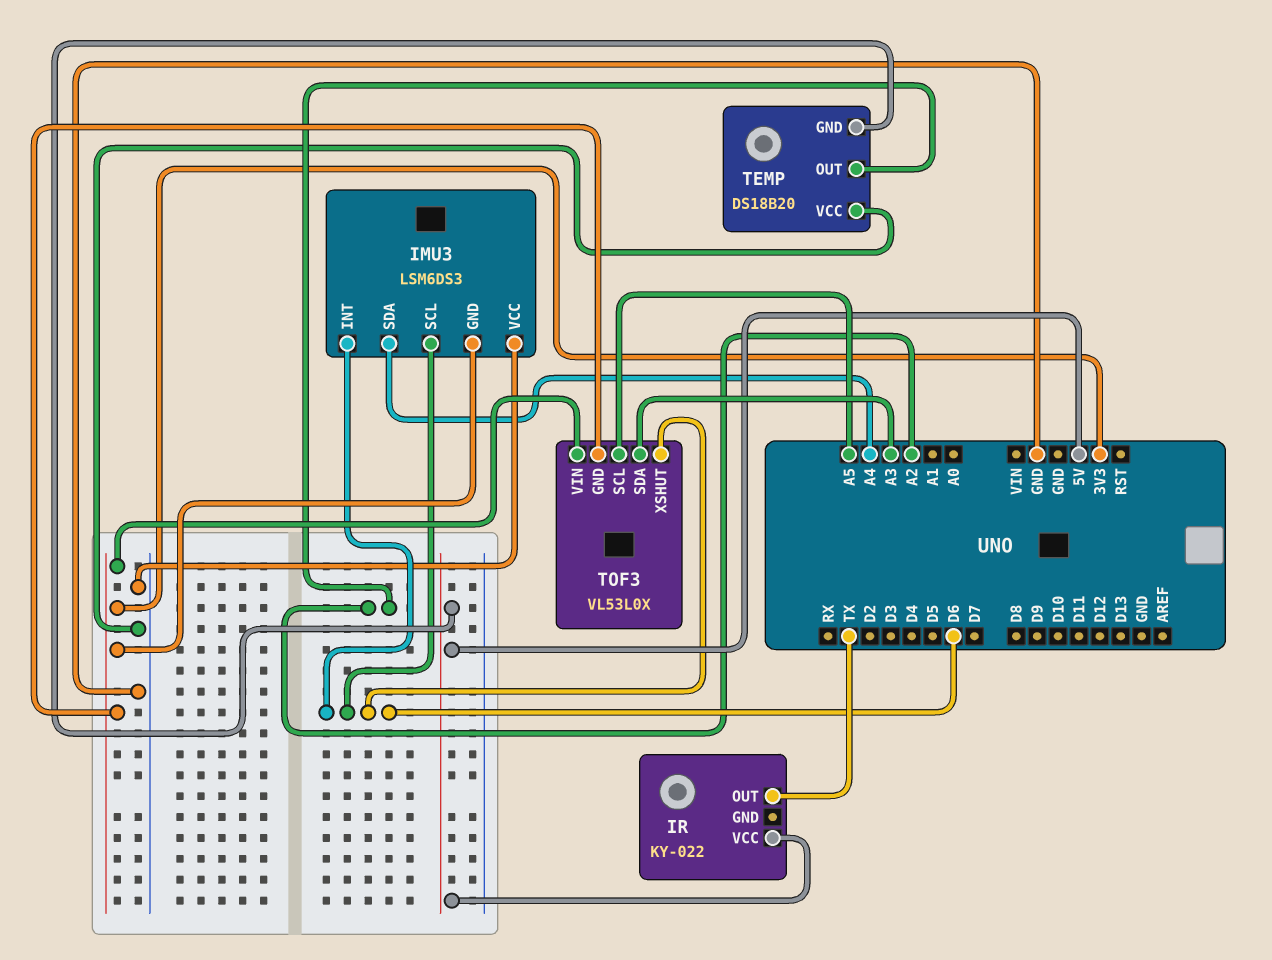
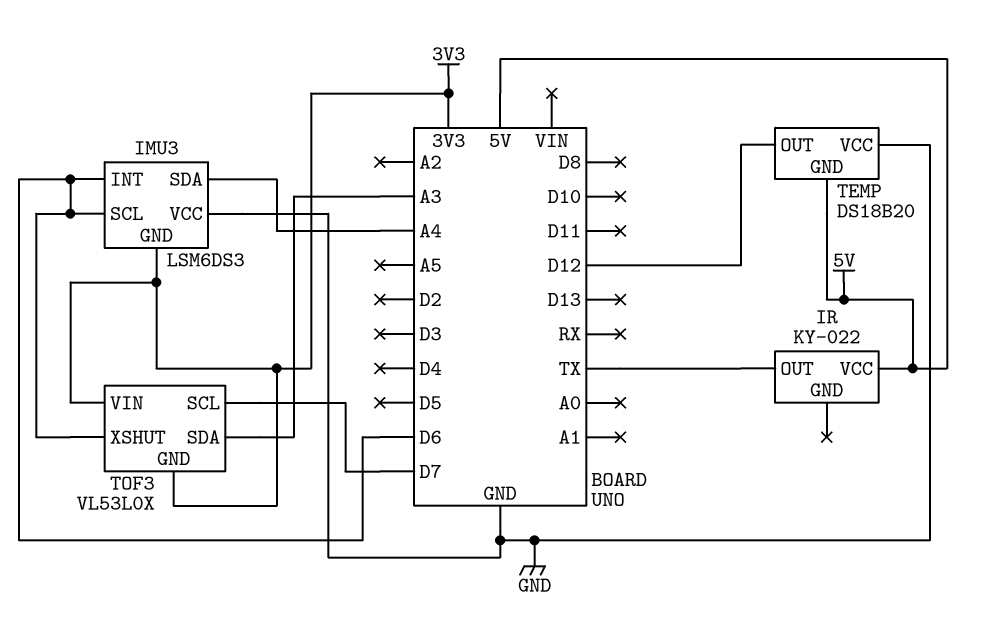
TEMP pin OUT: A2 -> D12
TOF3 pin SCL: A5 -> D7

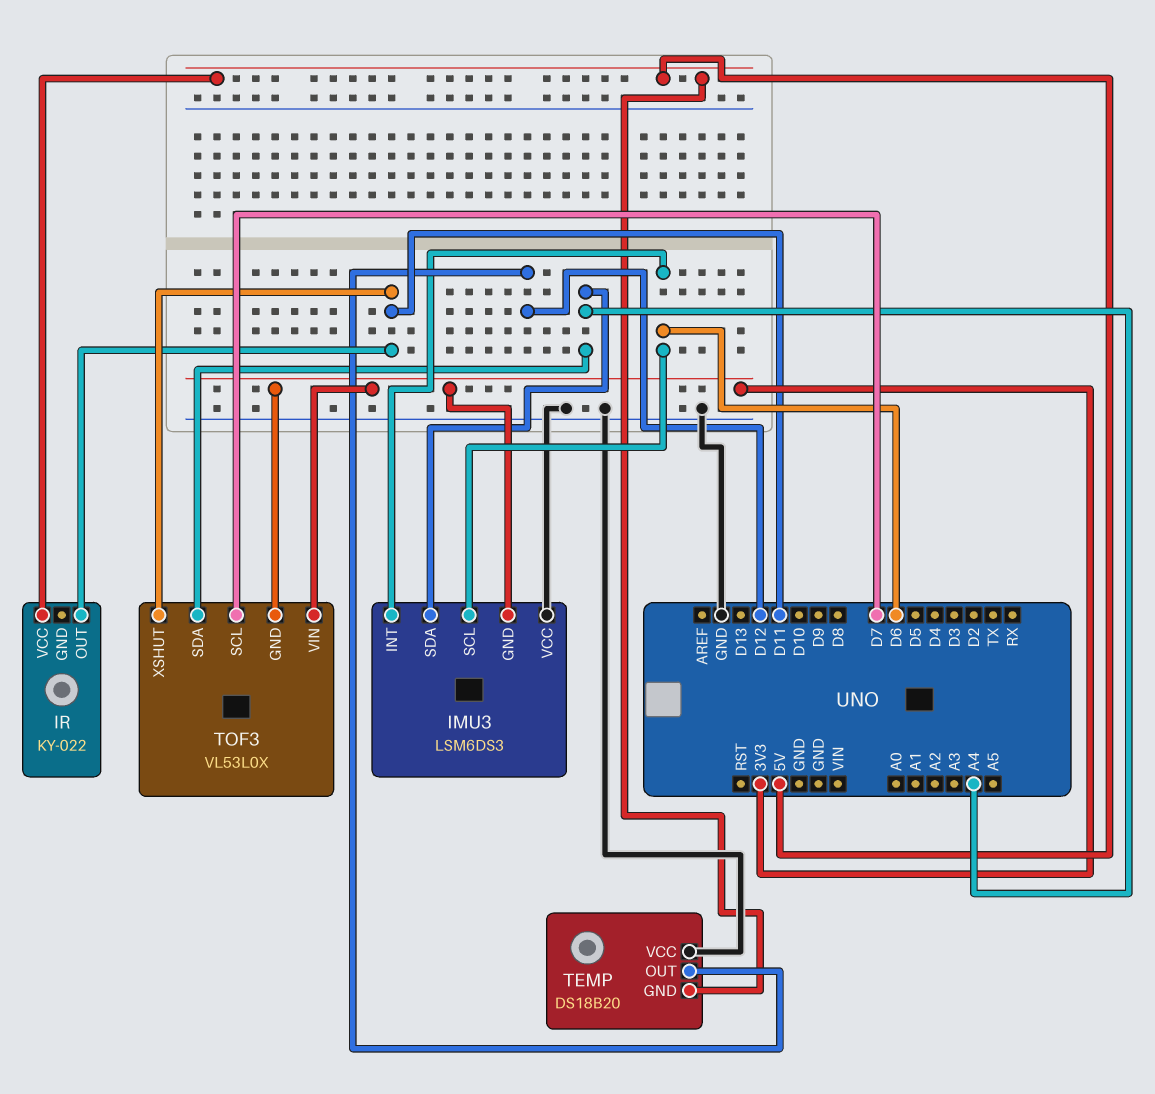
IR pin OUT: TX -> D11
TOF3 pin SDA: A3 -> A4
TOF3 pin XSHUT: D6 -> D11

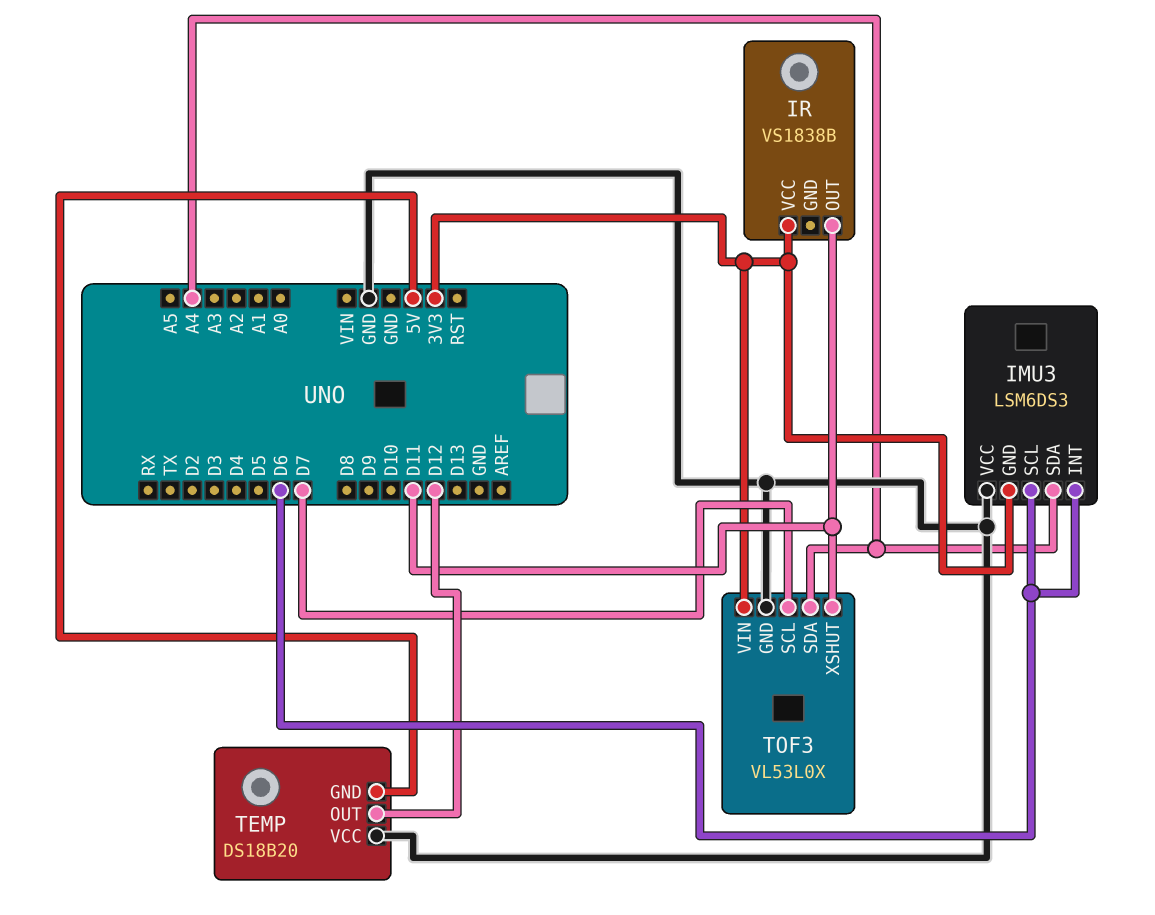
IR: KY-022 -> VS1838B
IR pin VCC: 5V -> 3V3
TOF3 pin GND: 3V3 -> GND

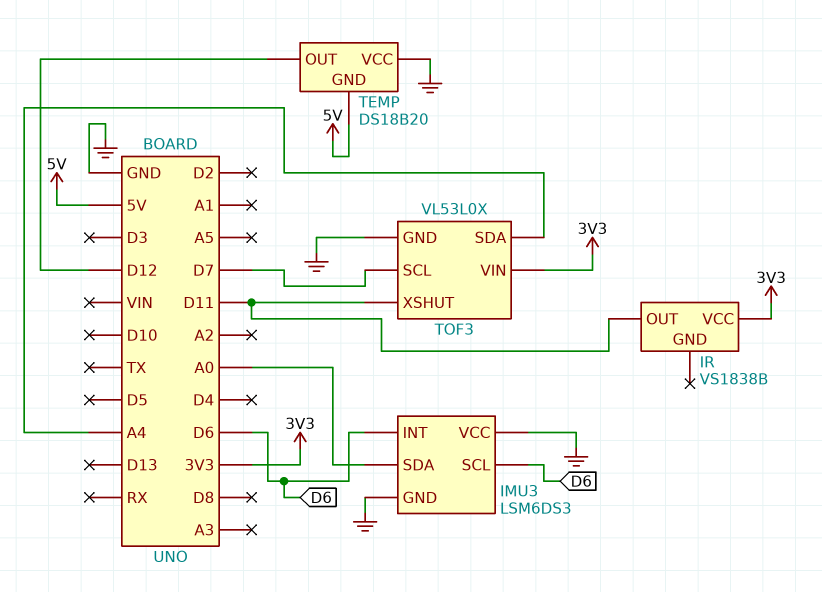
IMU3 pin GND: 3V3 -> GND
IMU3 pin SDA: A4 -> A0

